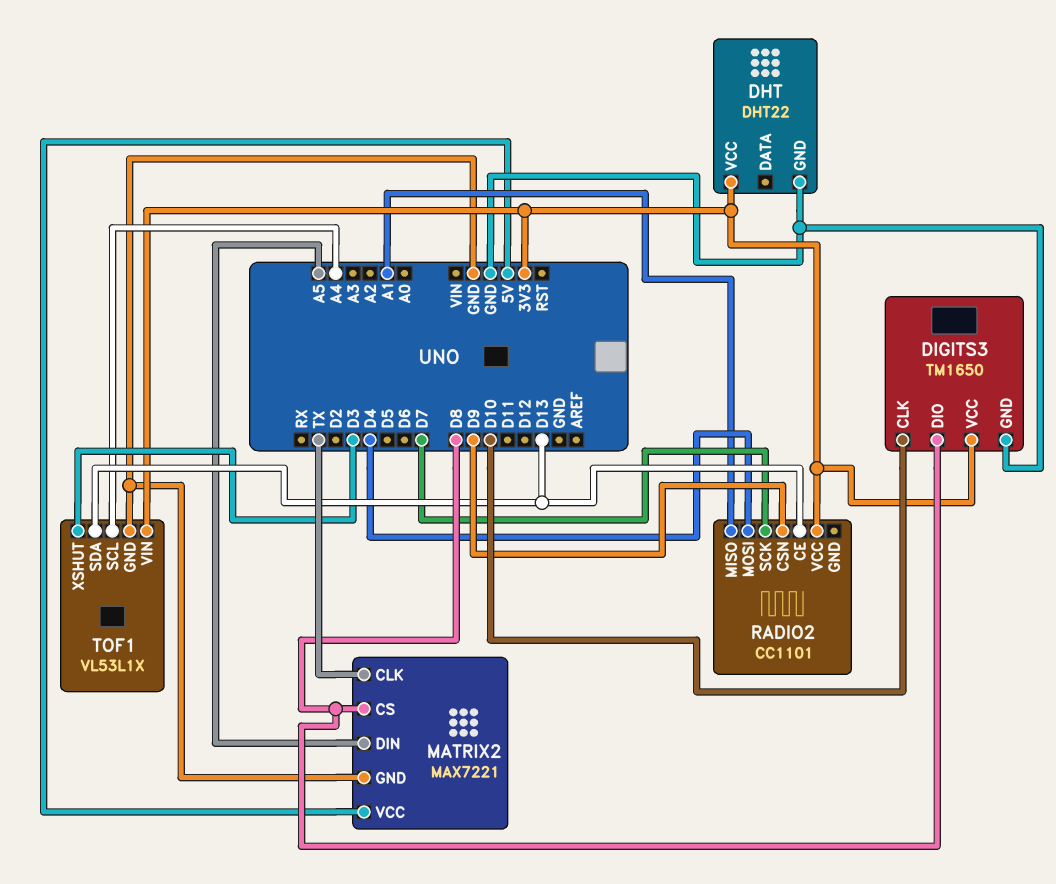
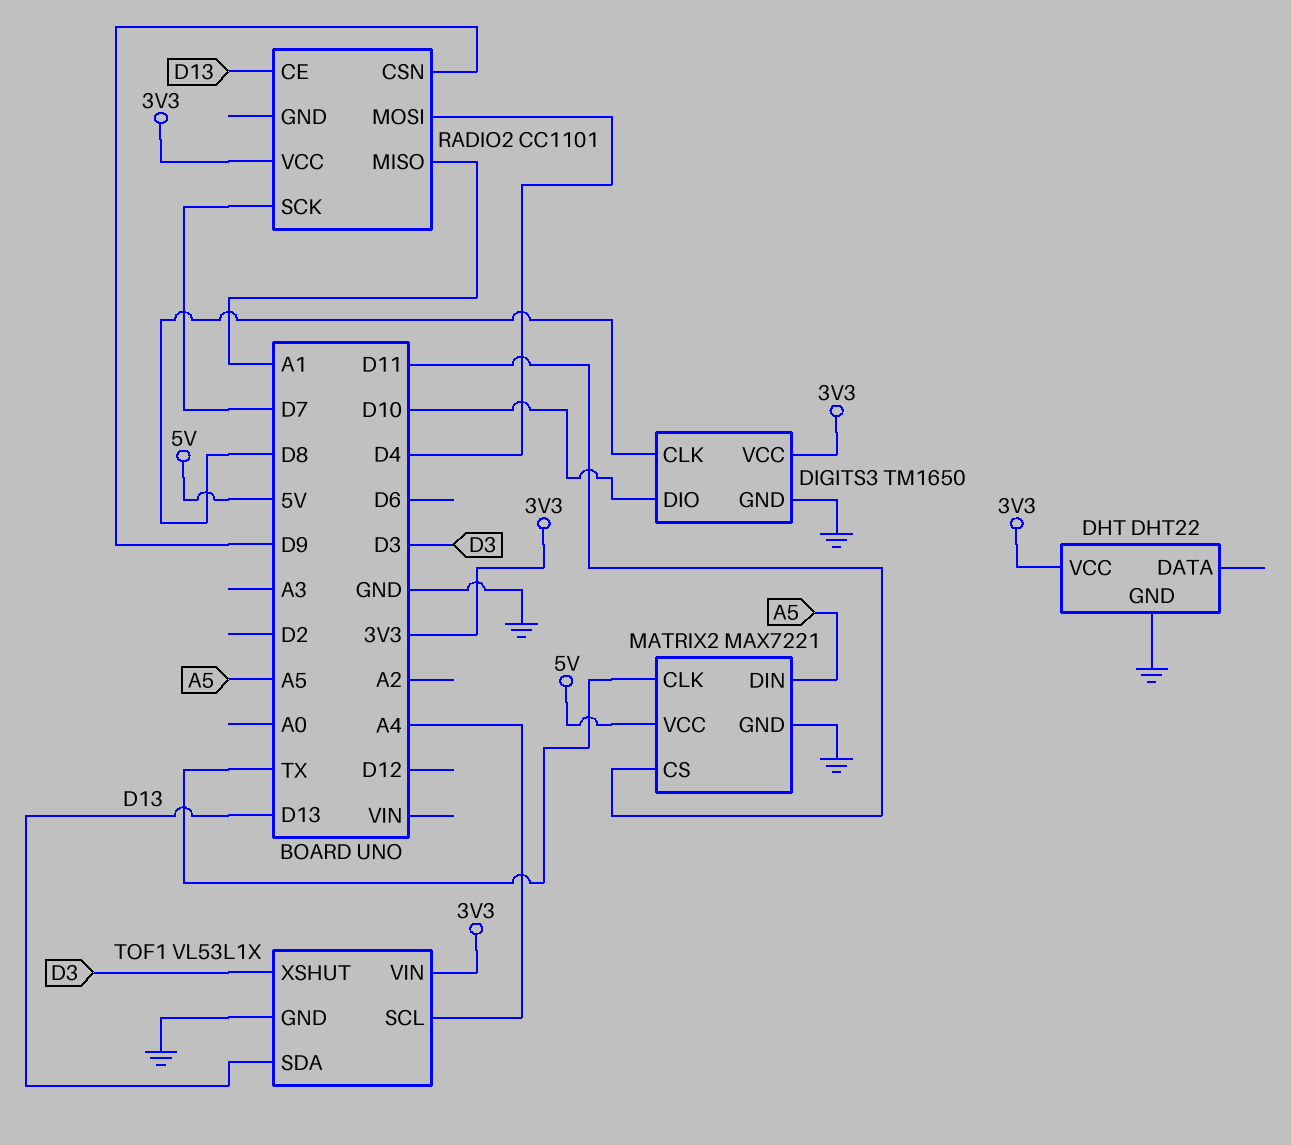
DIGITS3 pin CLK: D10 -> D8
DIGITS3 pin DIO: D8 -> D10
MATRIX2 pin CS: D8 -> D11

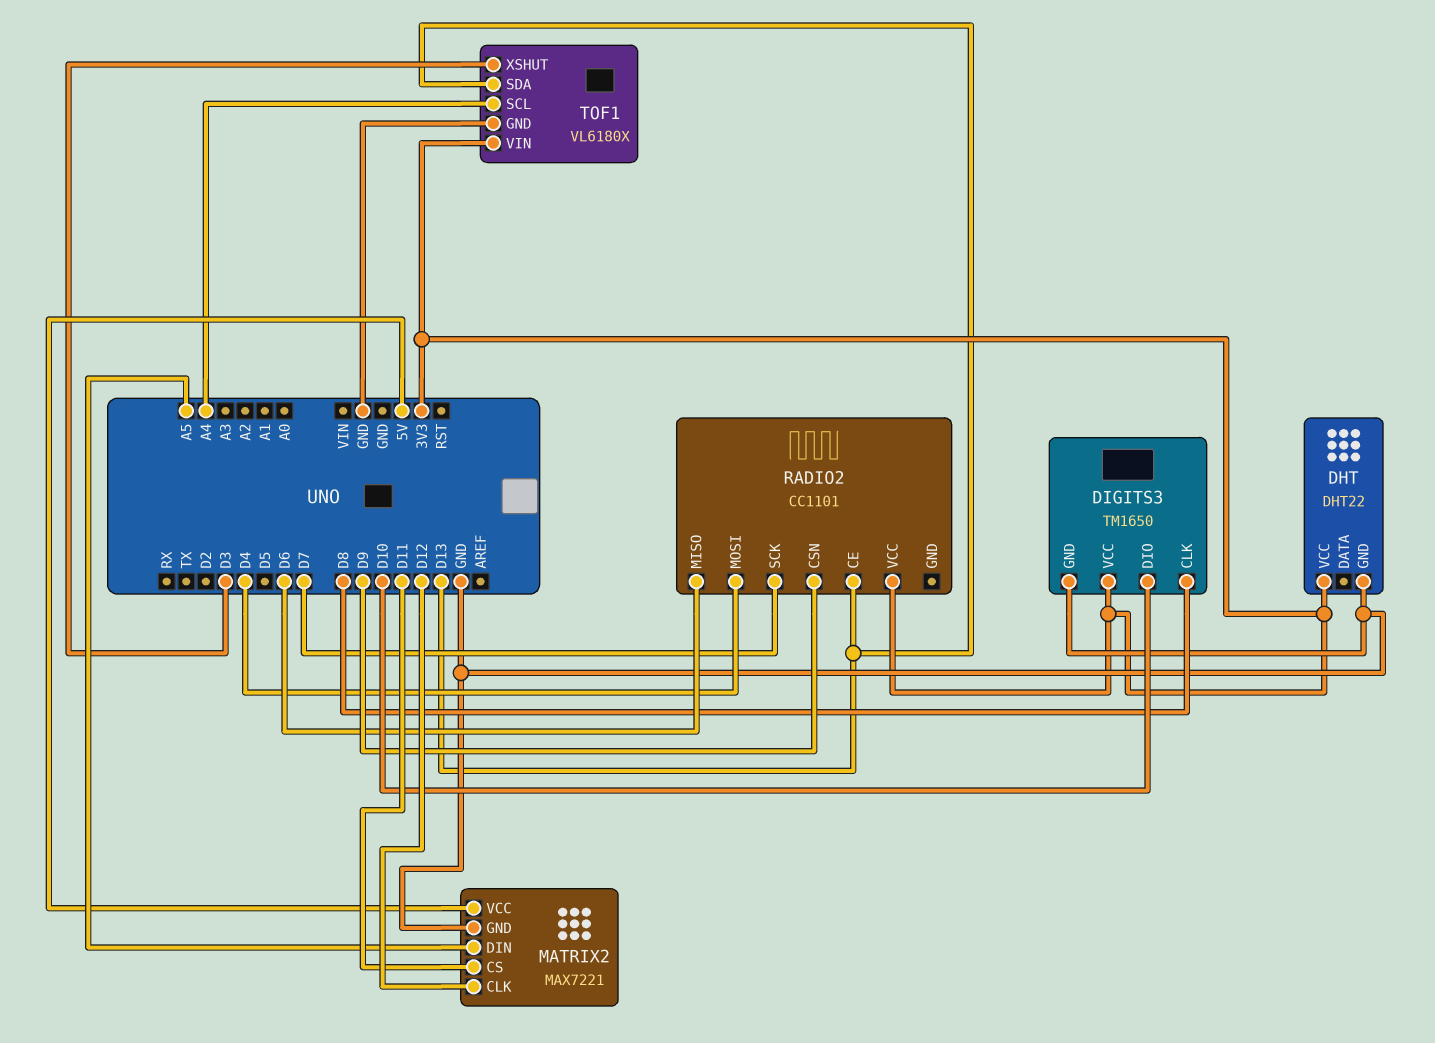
MATRIX2 pin CLK: TX -> D12
RADIO2 pin MISO: A1 -> D6
TOF1: VL53L1X -> VL6180X

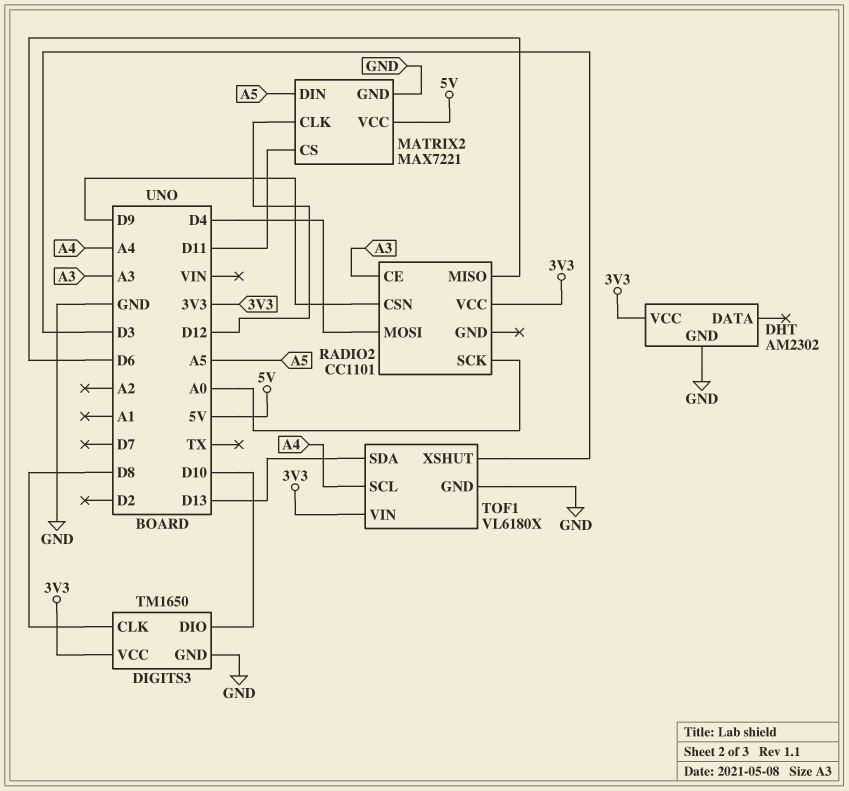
DHT: DHT22 -> AM2302
RADIO2 pin CE: D13 -> A3
RADIO2 pin SCK: D7 -> A0

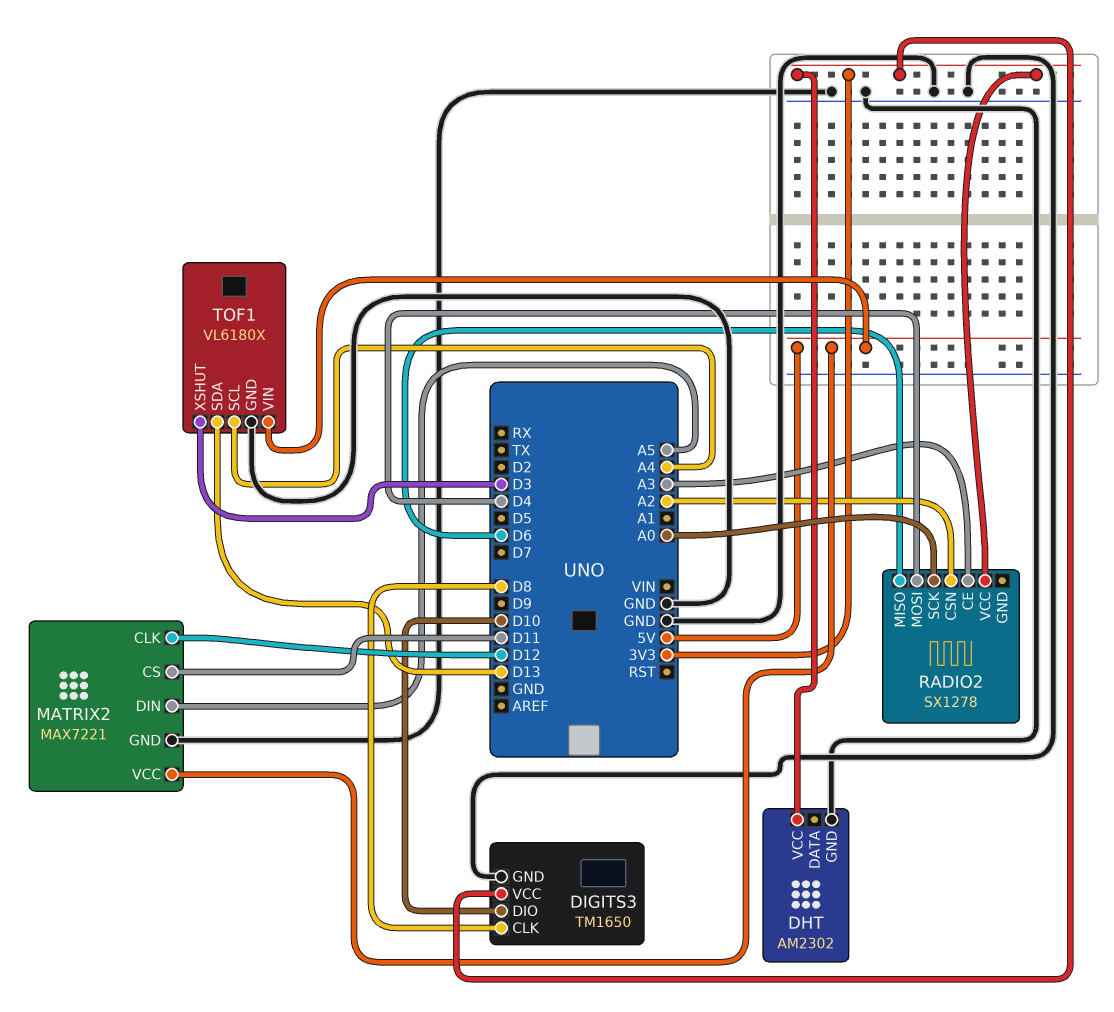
RADIO2: CC1101 -> SX1278
RADIO2 pin CSN: D9 -> A2
TOF1 pin VIN: 3V3 -> 5V

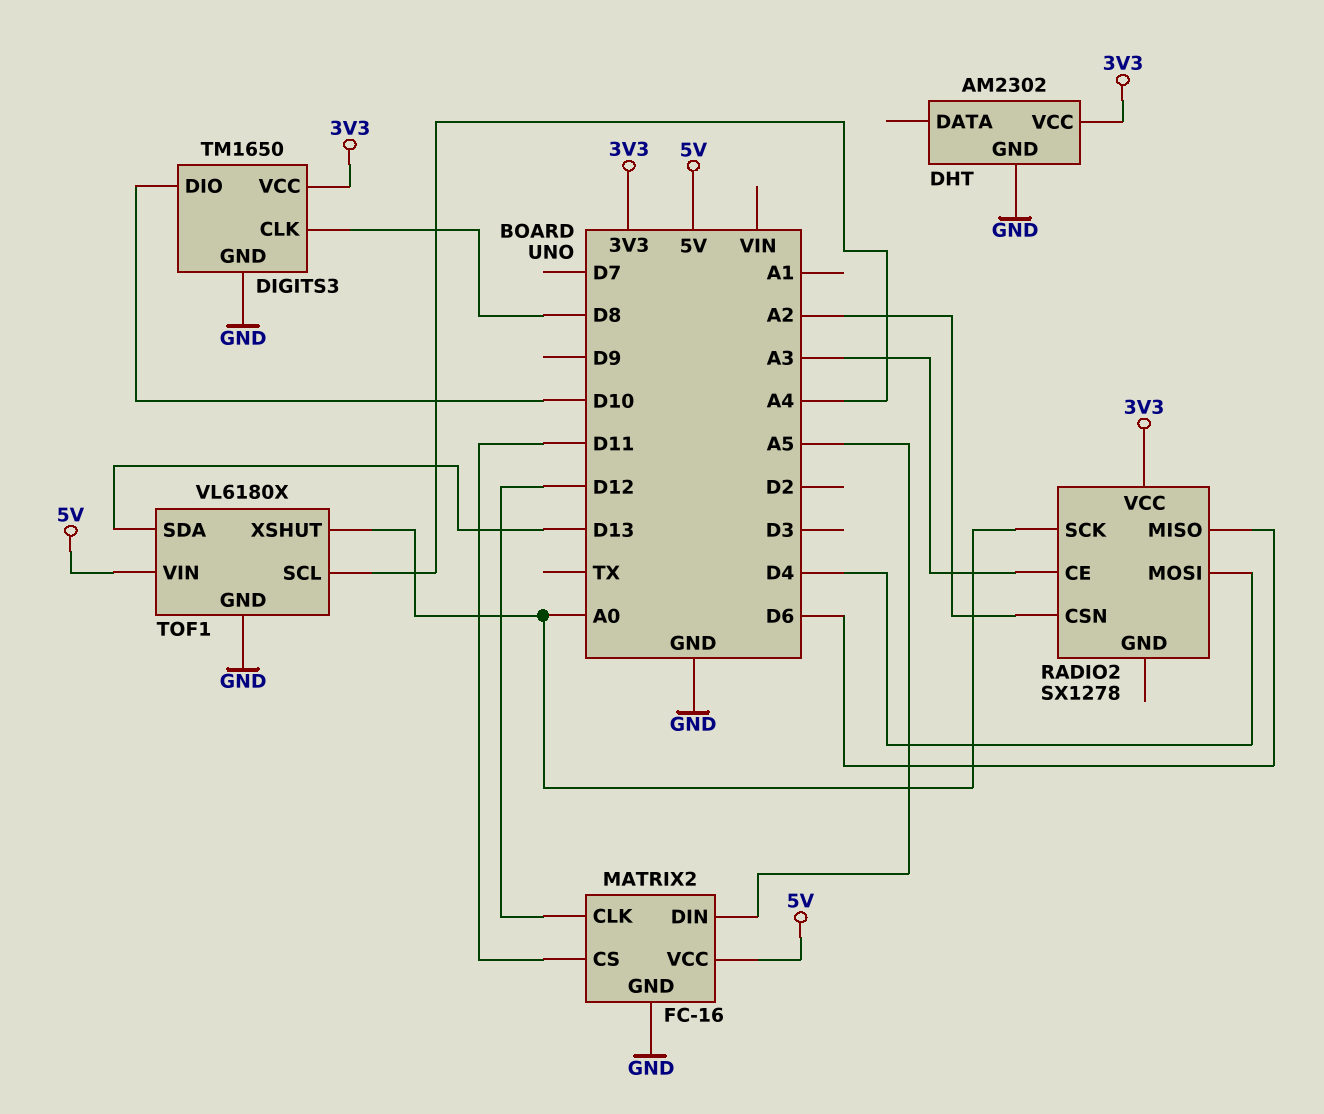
MATRIX2: MAX7221 -> FC-16
TOF1 pin XSHUT: D3 -> A0

